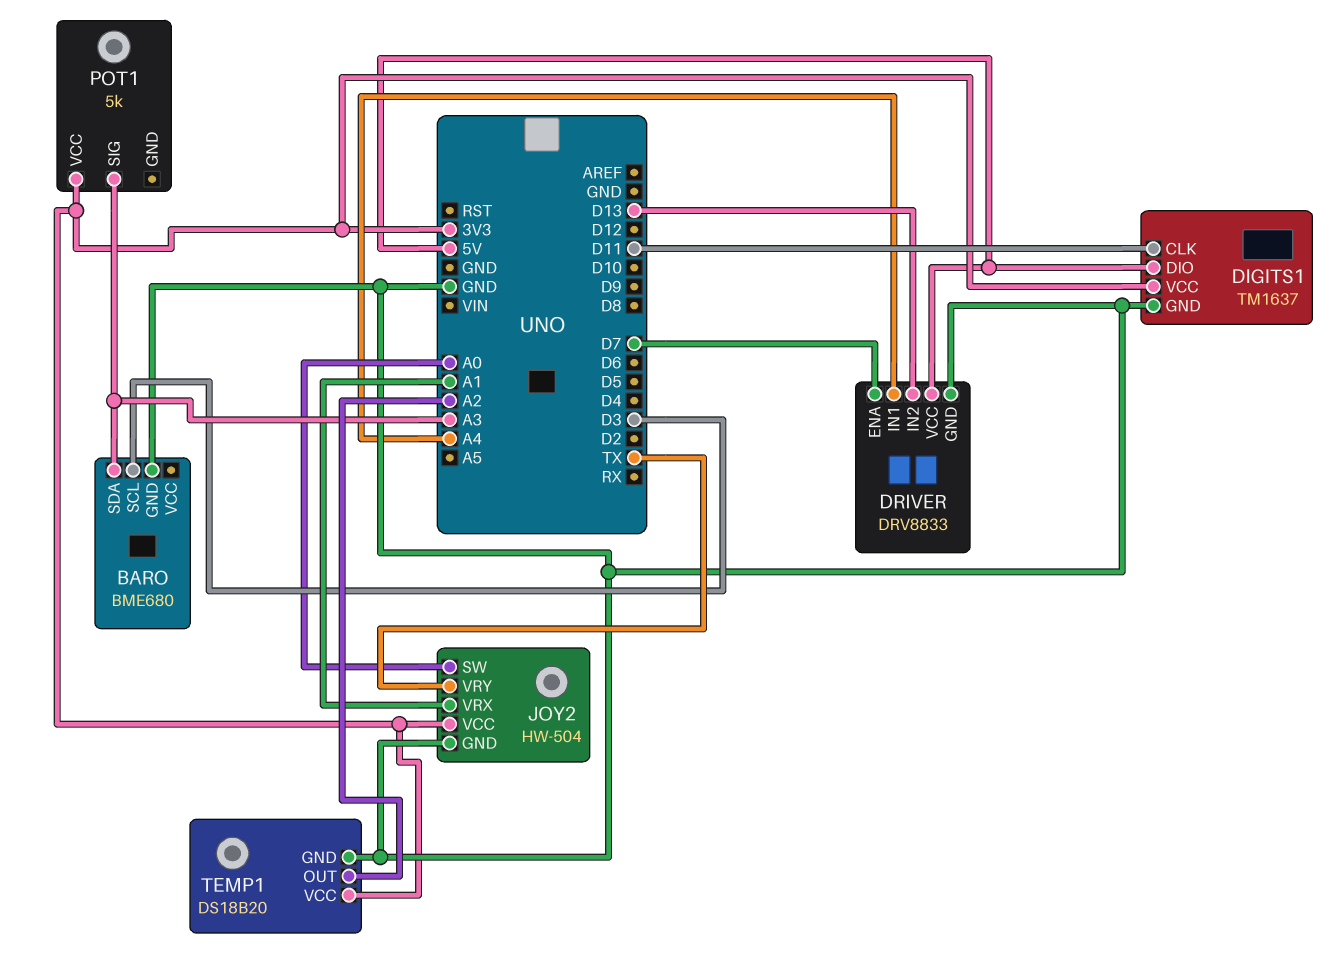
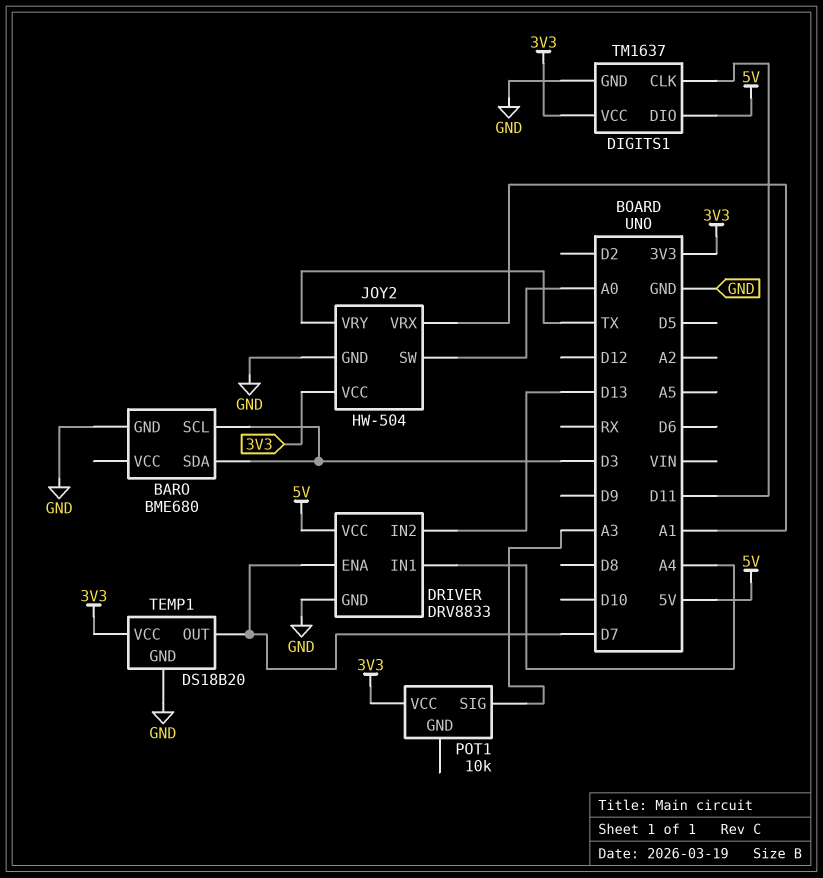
BARO pin SDA: A3 -> D3
POT1: 5k -> 10k
TEMP1 pin OUT: A2 -> D7

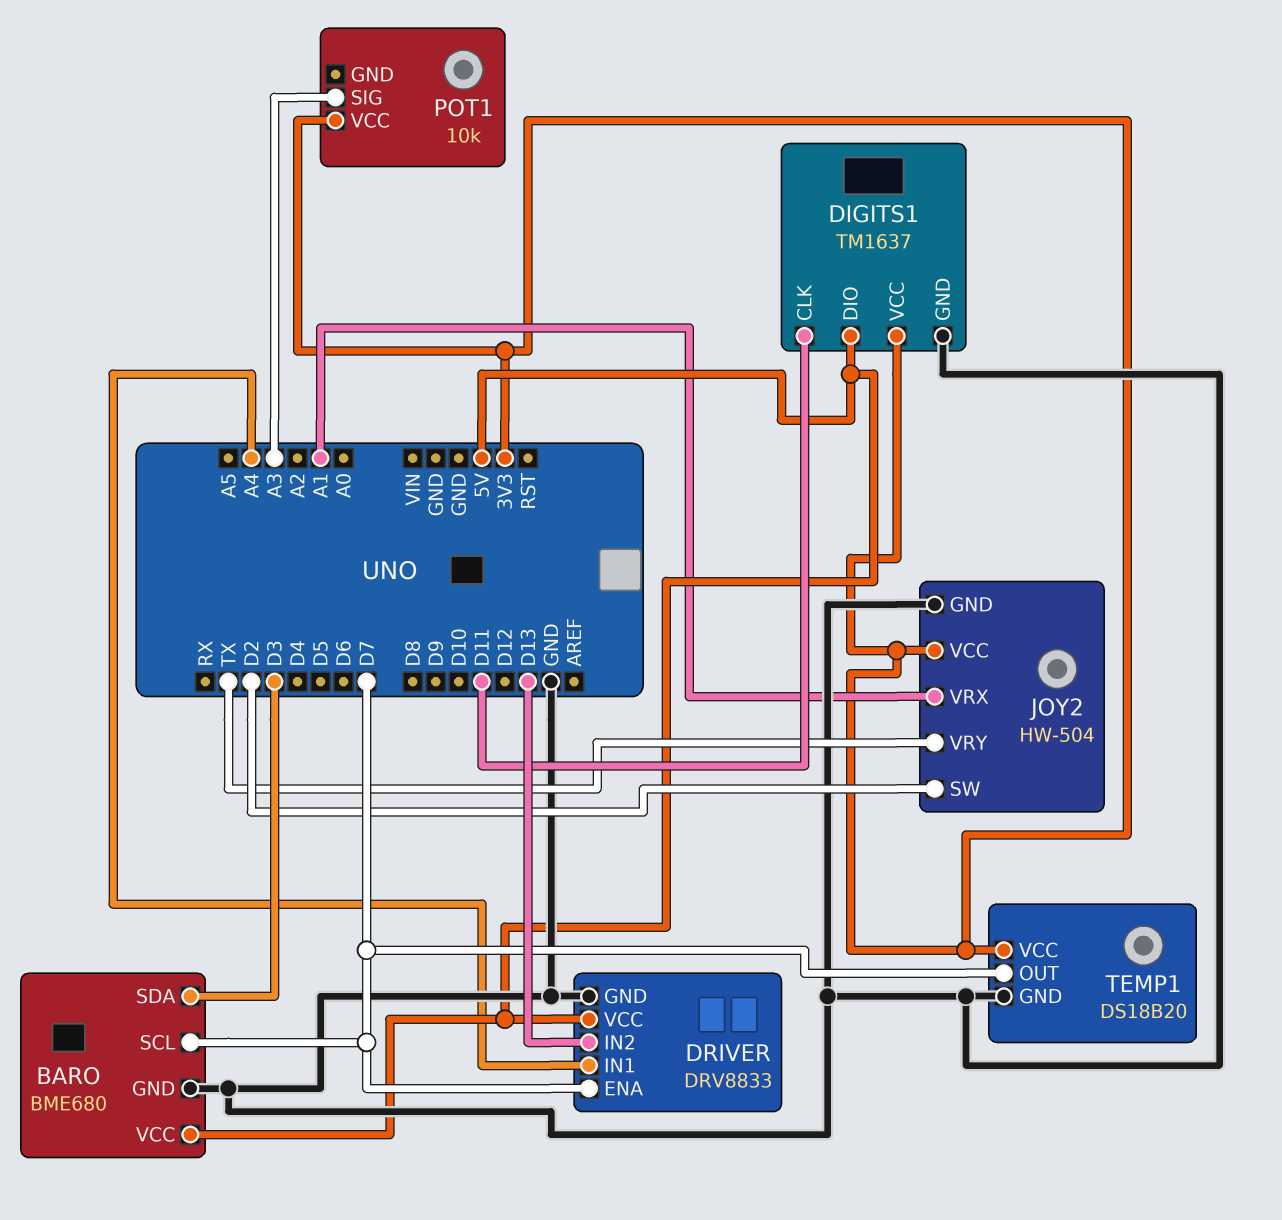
BARO pin SCL: D3 -> D7
BARO pin VCC: none -> 5V
JOY2 pin SW: A0 -> D2

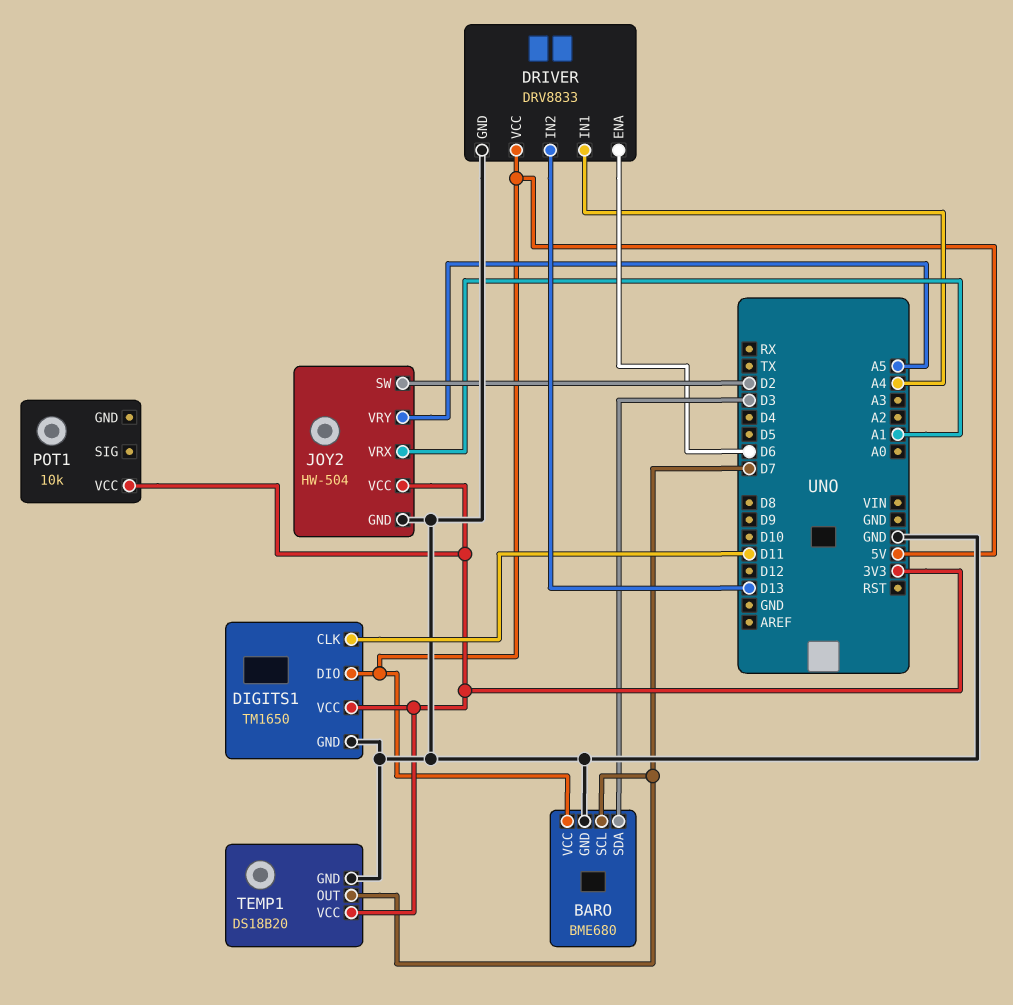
DIGITS1: TM1637 -> TM1650
DRIVER pin ENA: D7 -> D6
JOY2 pin VRY: TX -> A5
POT1 pin SIG: A3 -> none

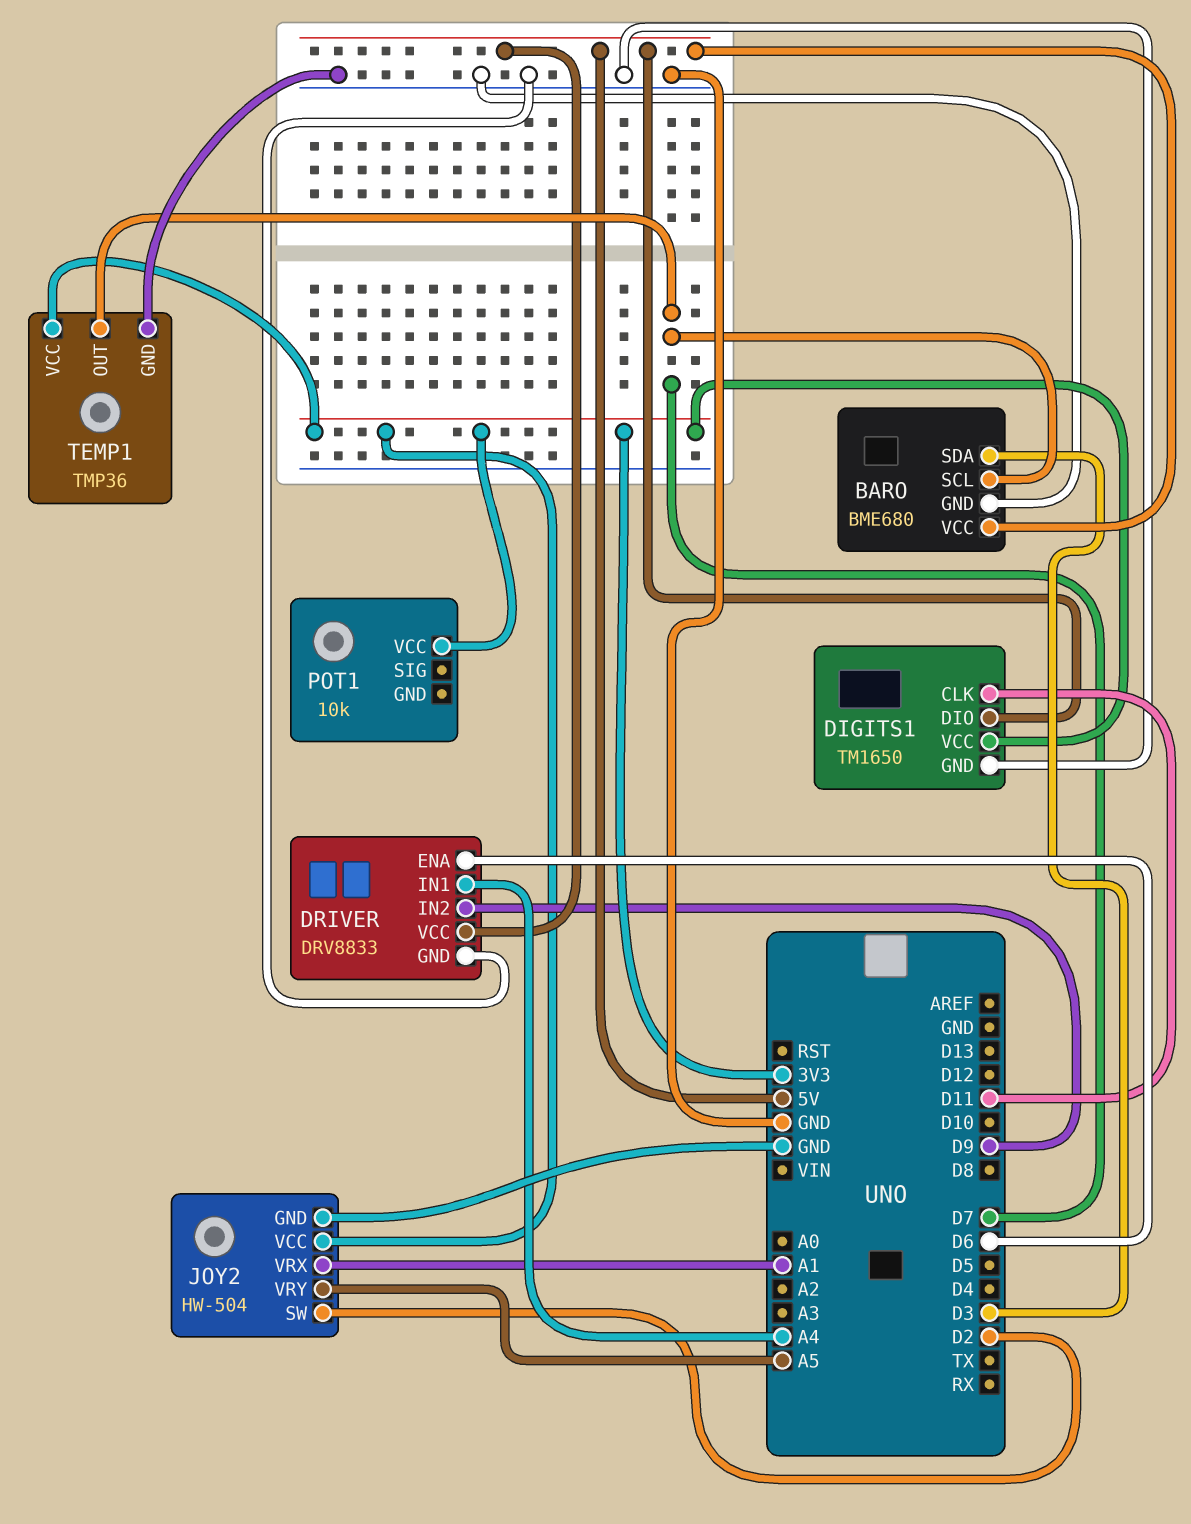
DRIVER pin IN2: D13 -> D9
TEMP1: DS18B20 -> TMP36

